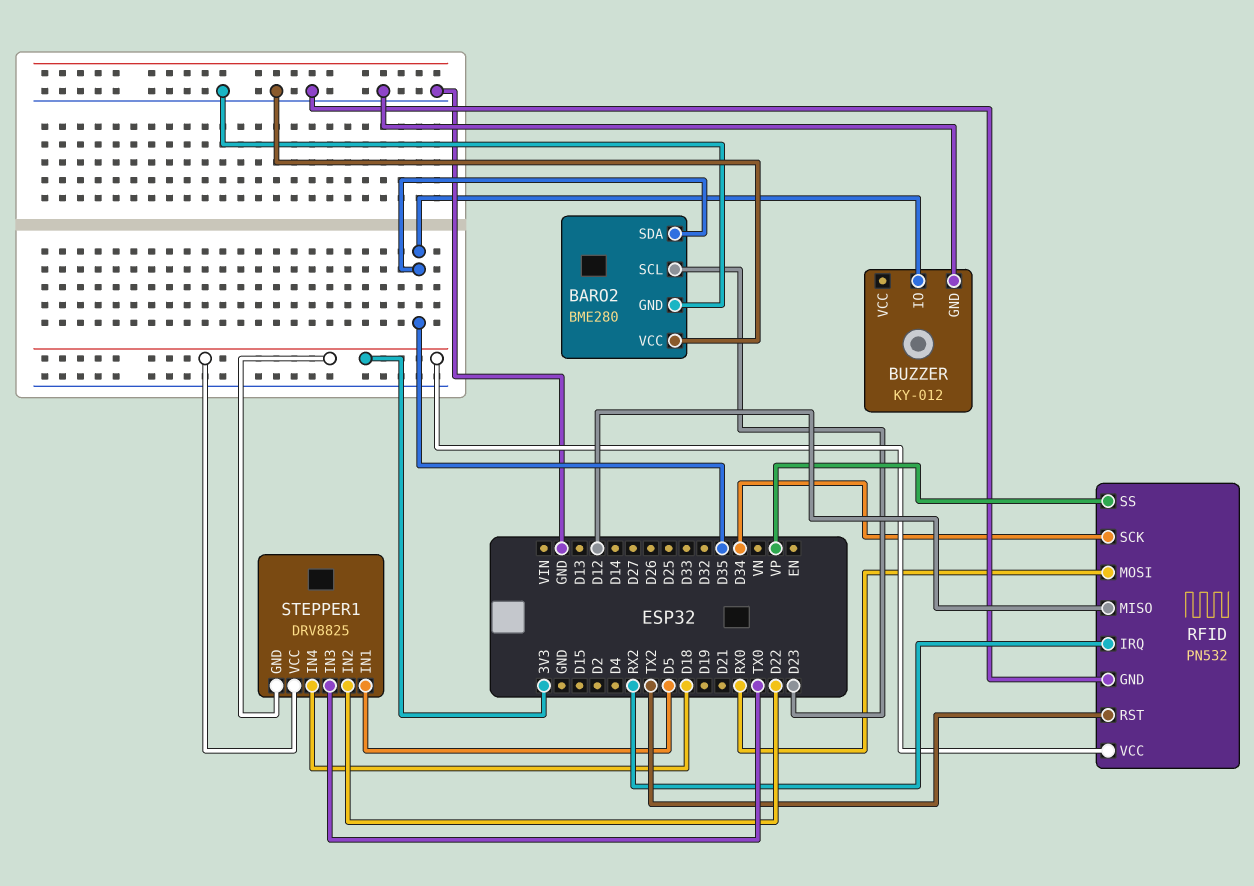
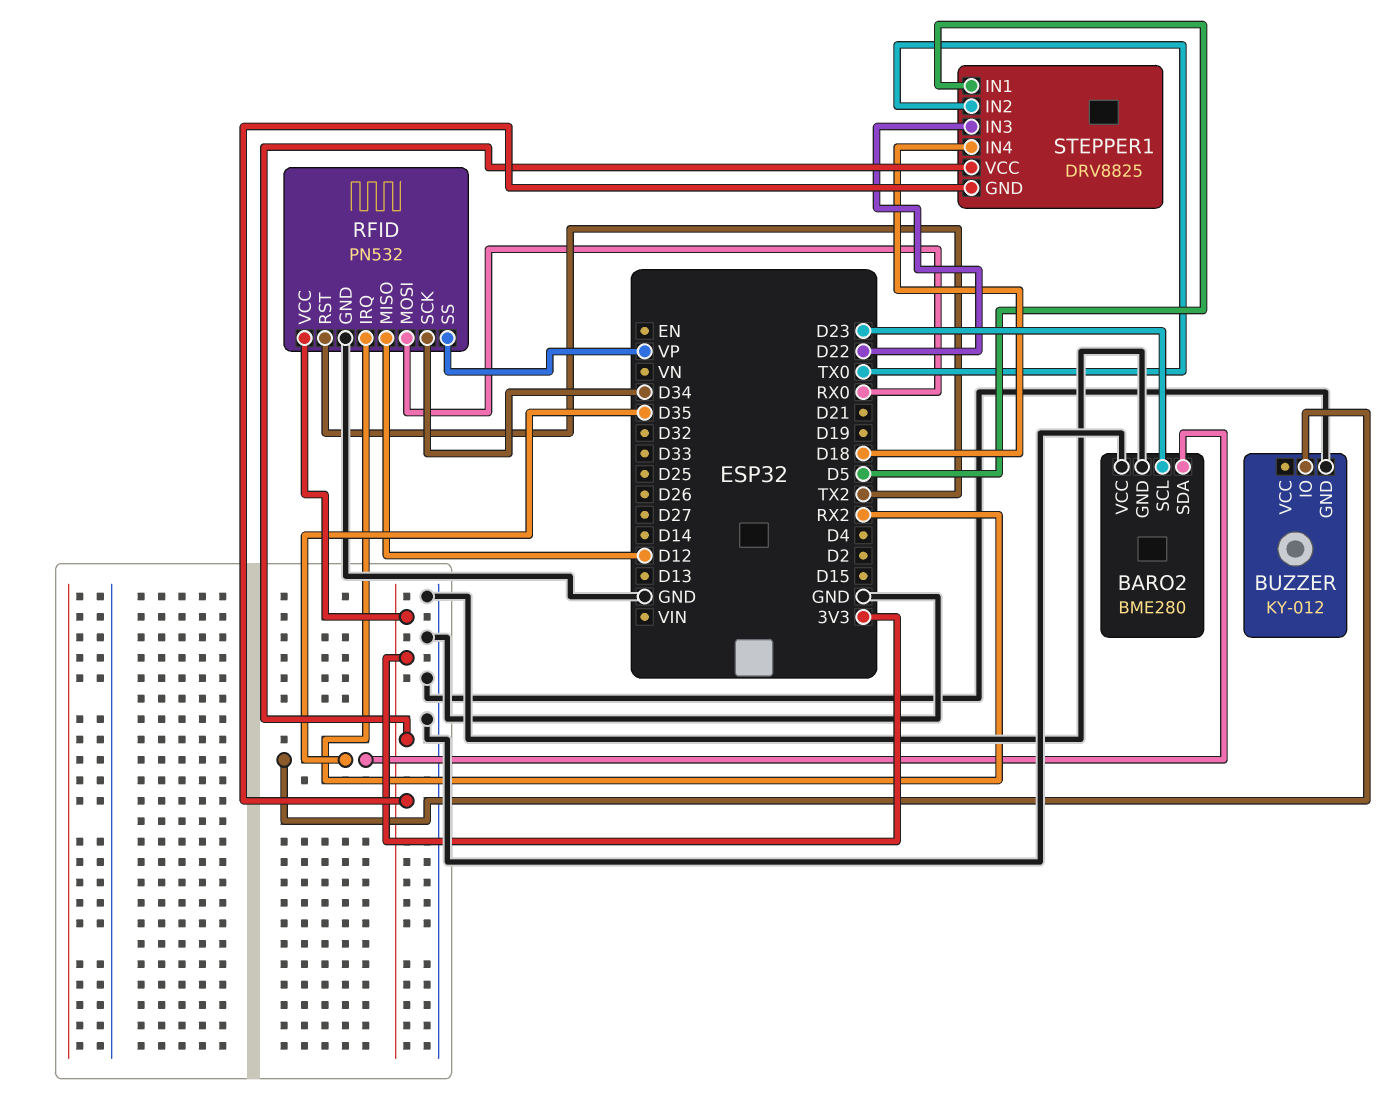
STEPPER1 pin IN2: D22 -> TX0
STEPPER1 pin IN3: TX0 -> D22

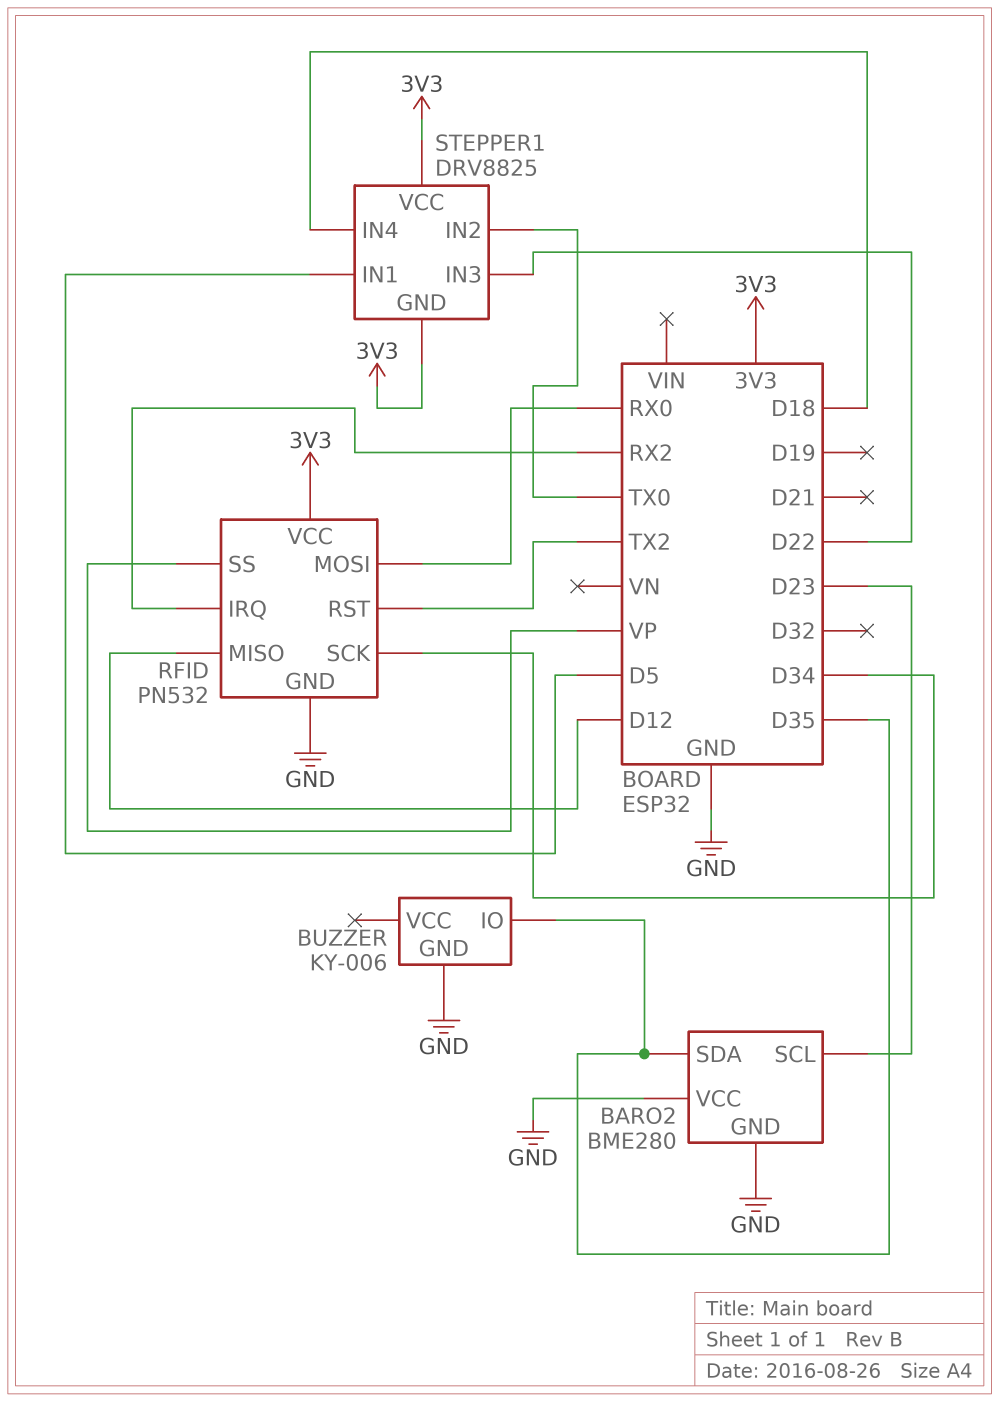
BUZZER: KY-012 -> KY-006

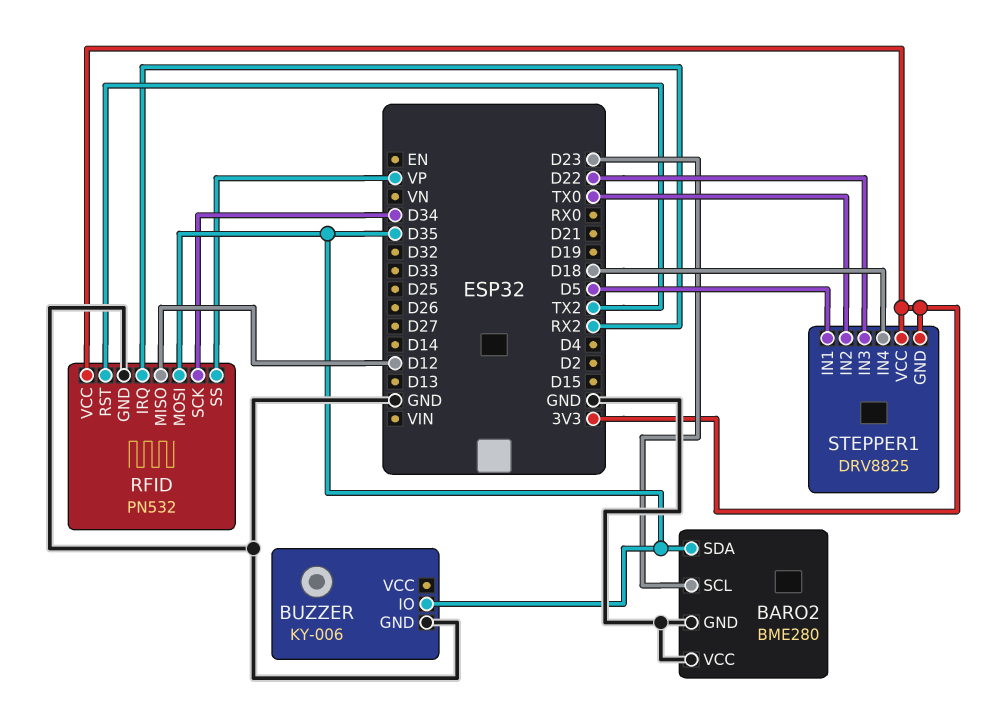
RFID pin MOSI: RX0 -> D35

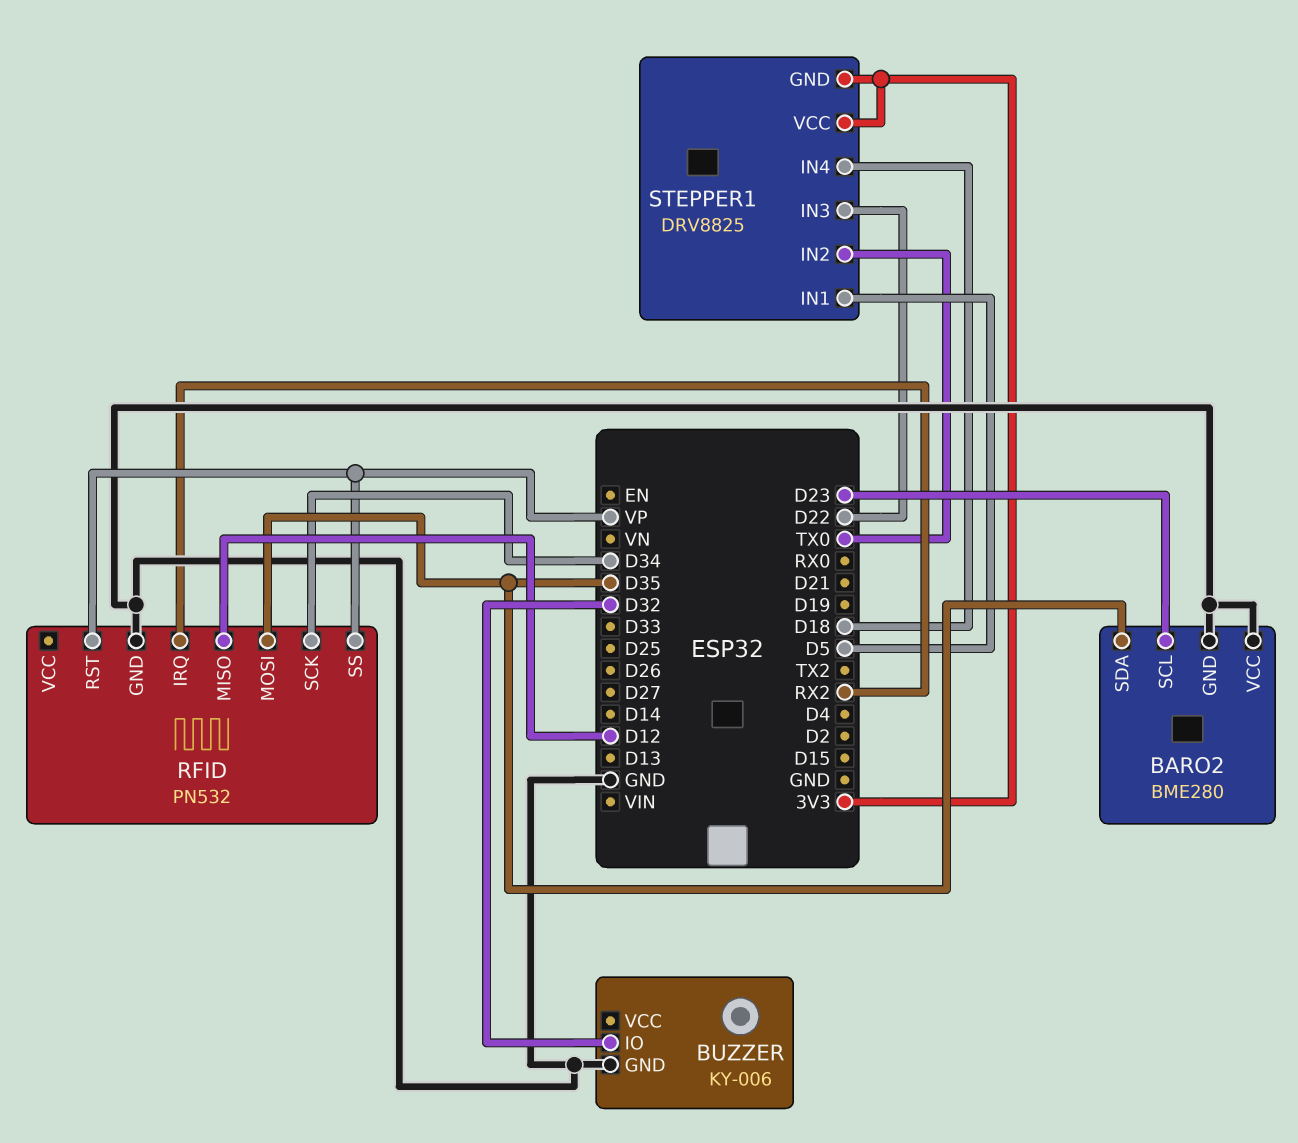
BUZZER pin IO: D35 -> D32
RFID pin RST: TX2 -> VP
RFID pin VCC: 3V3 -> none

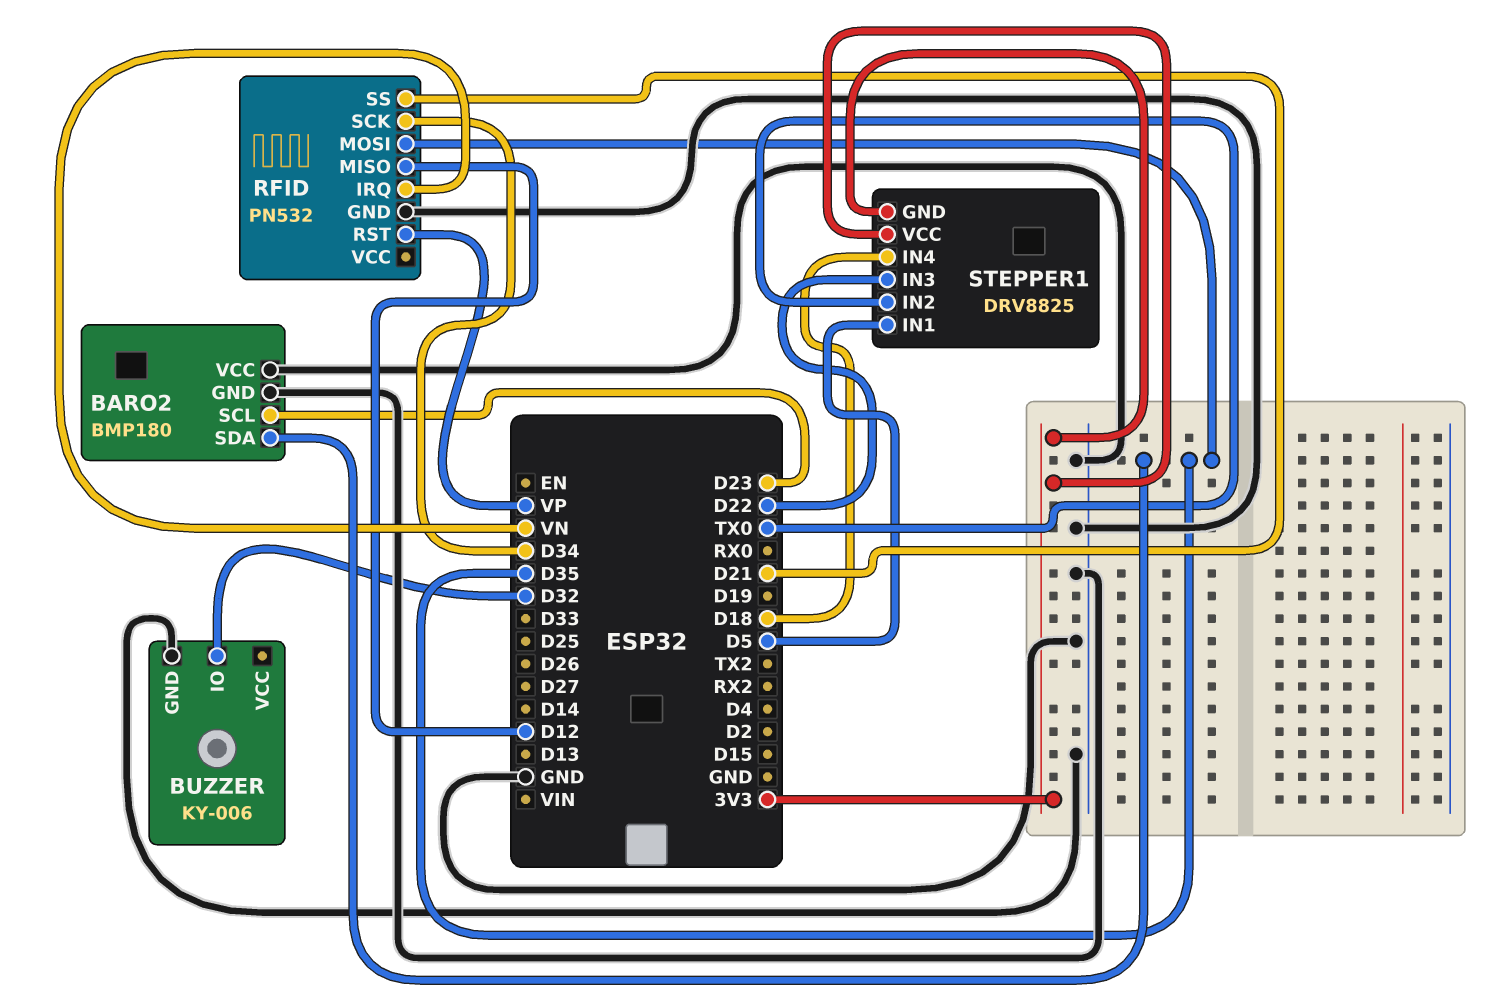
BARO2: BME280 -> BMP180
RFID pin IRQ: RX2 -> VN
RFID pin SS: VP -> D21

